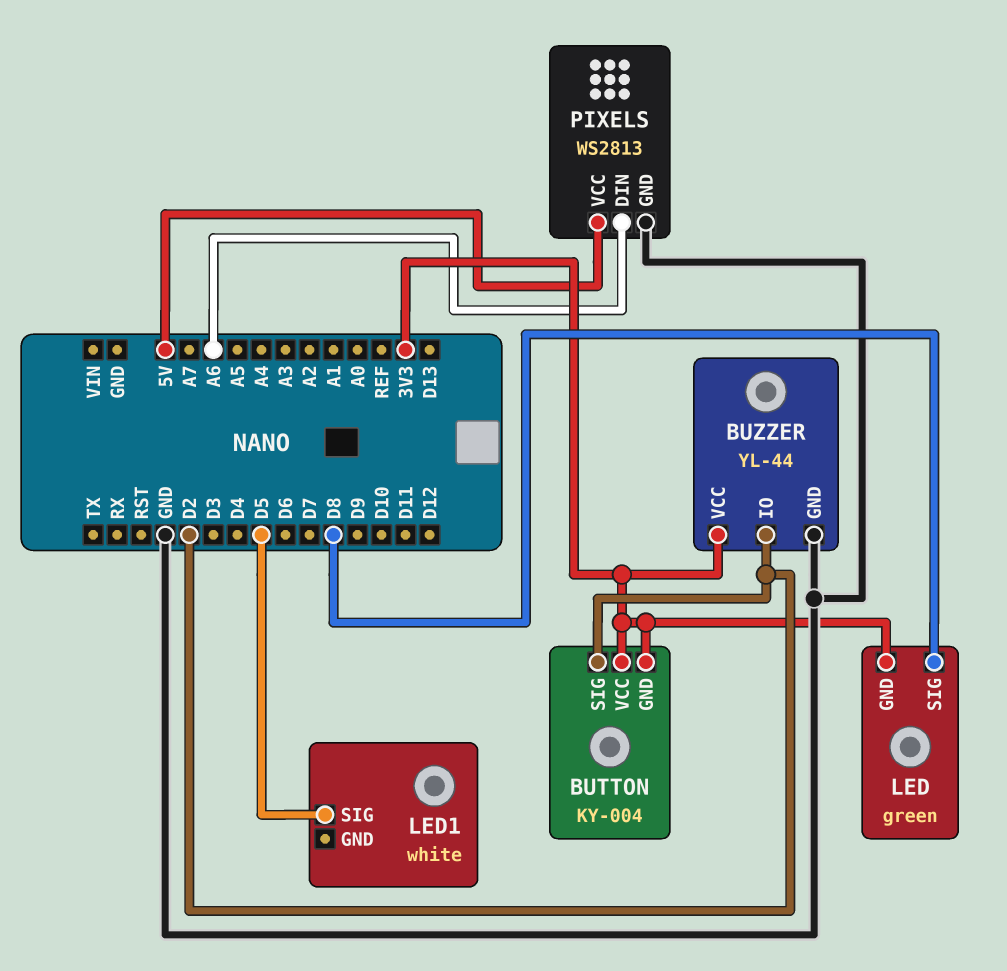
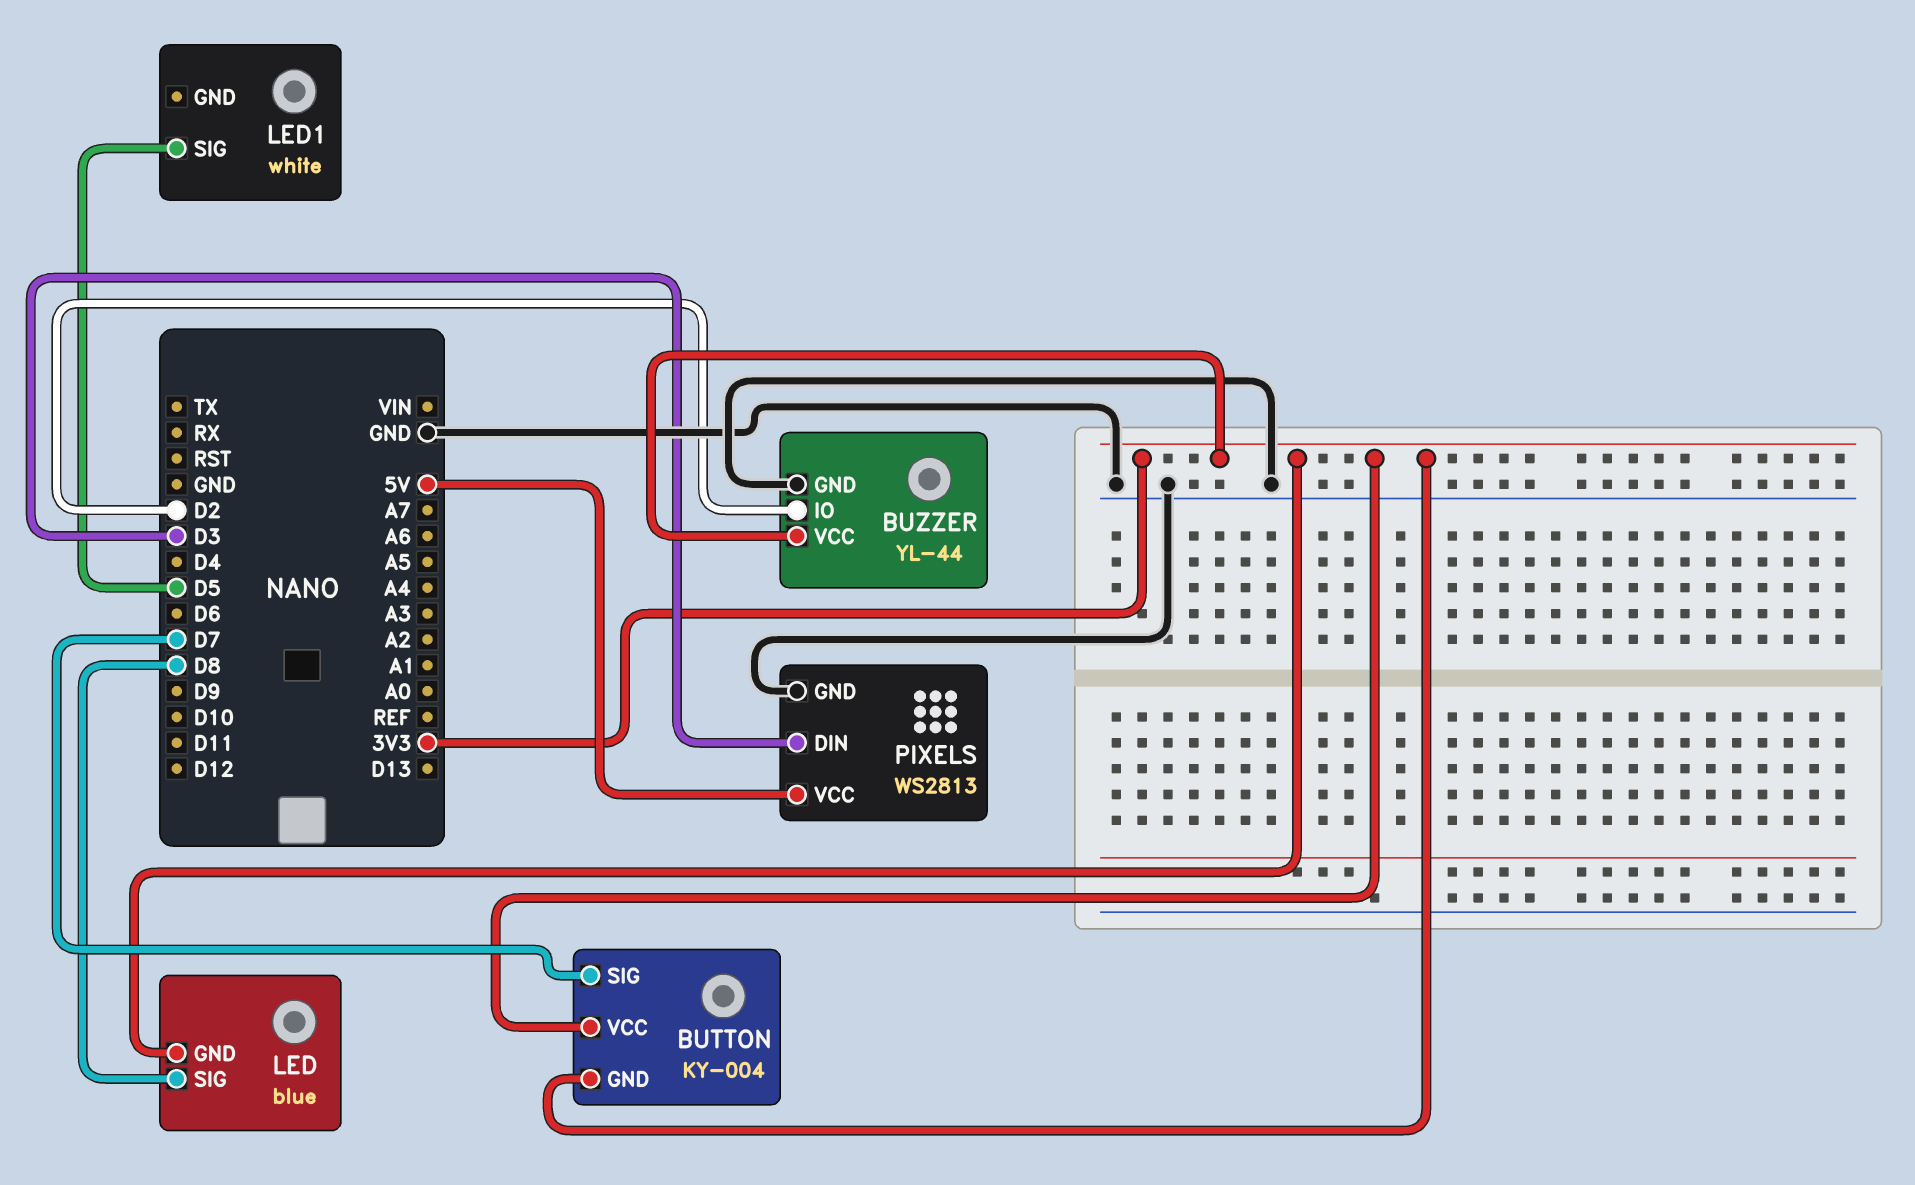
BUTTON pin SIG: D2 -> D7
LED: green -> blue
PIXELS pin DIN: A6 -> D3

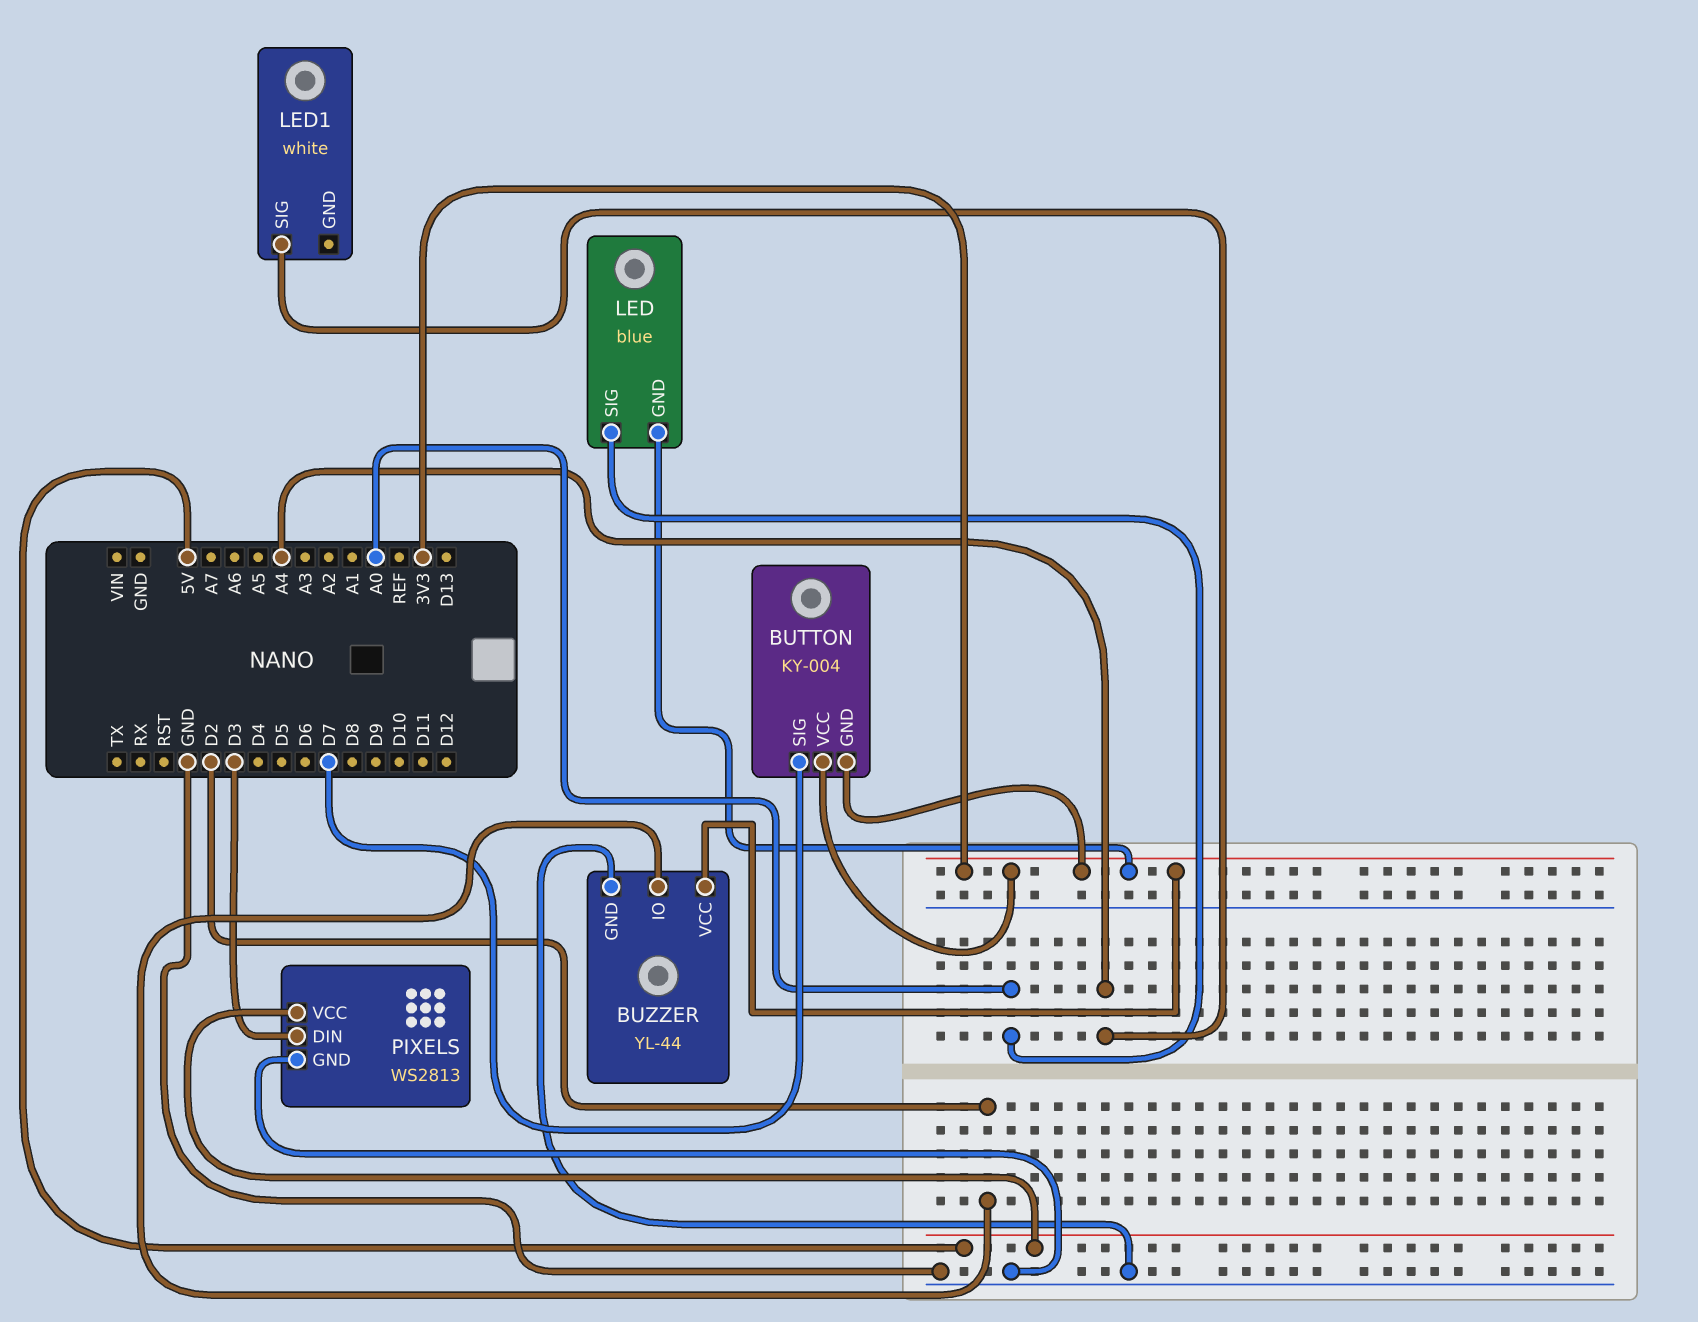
LED pin SIG: D8 -> A0
LED1 pin SIG: D5 -> A4

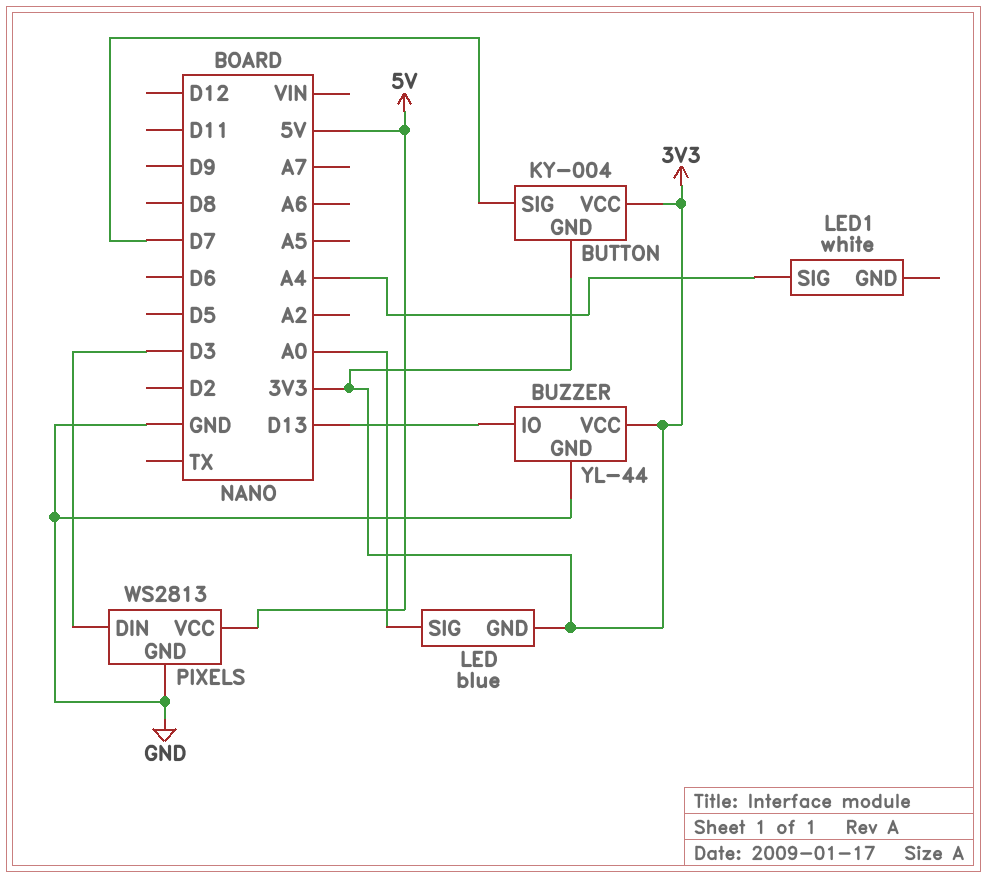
BUZZER pin IO: D2 -> D13

